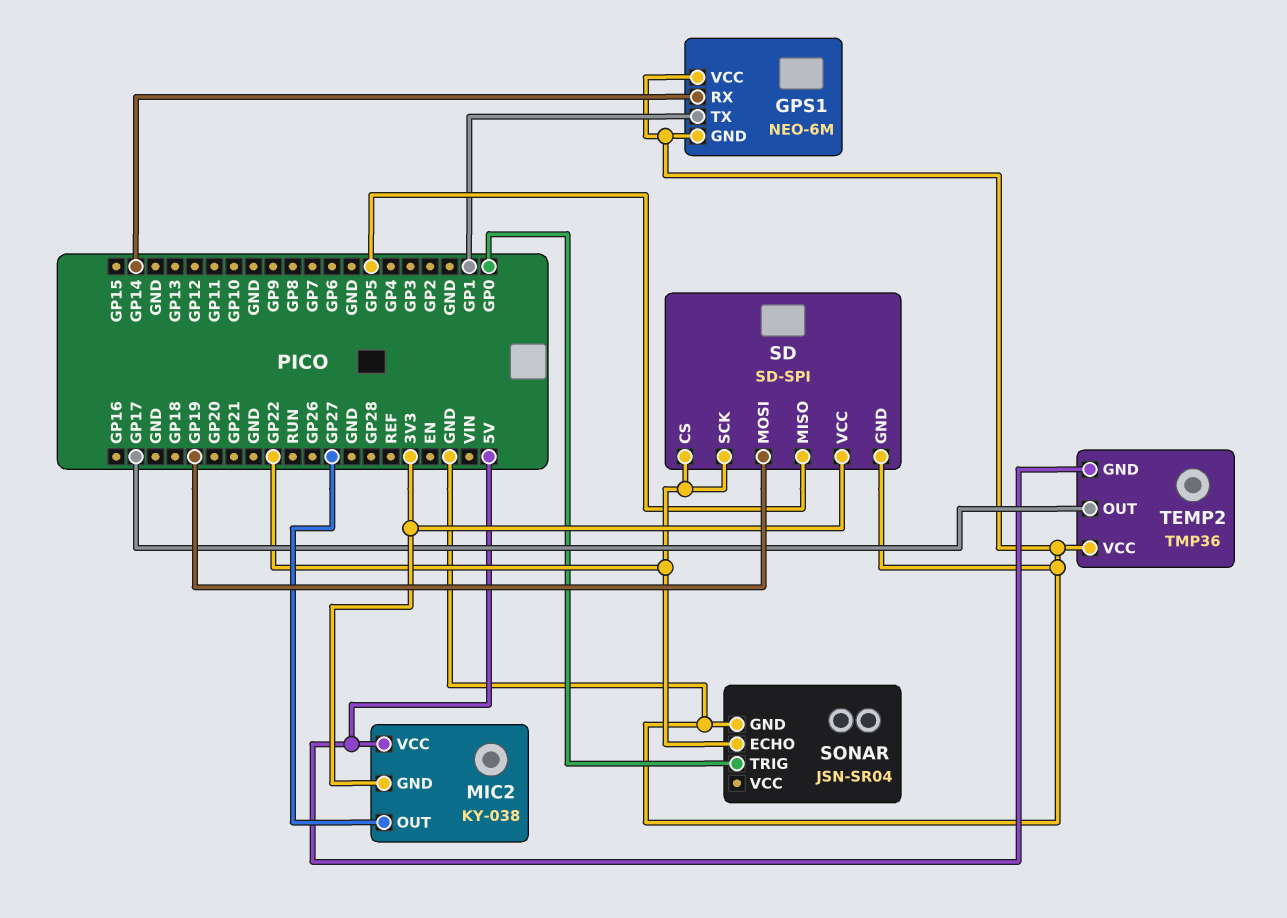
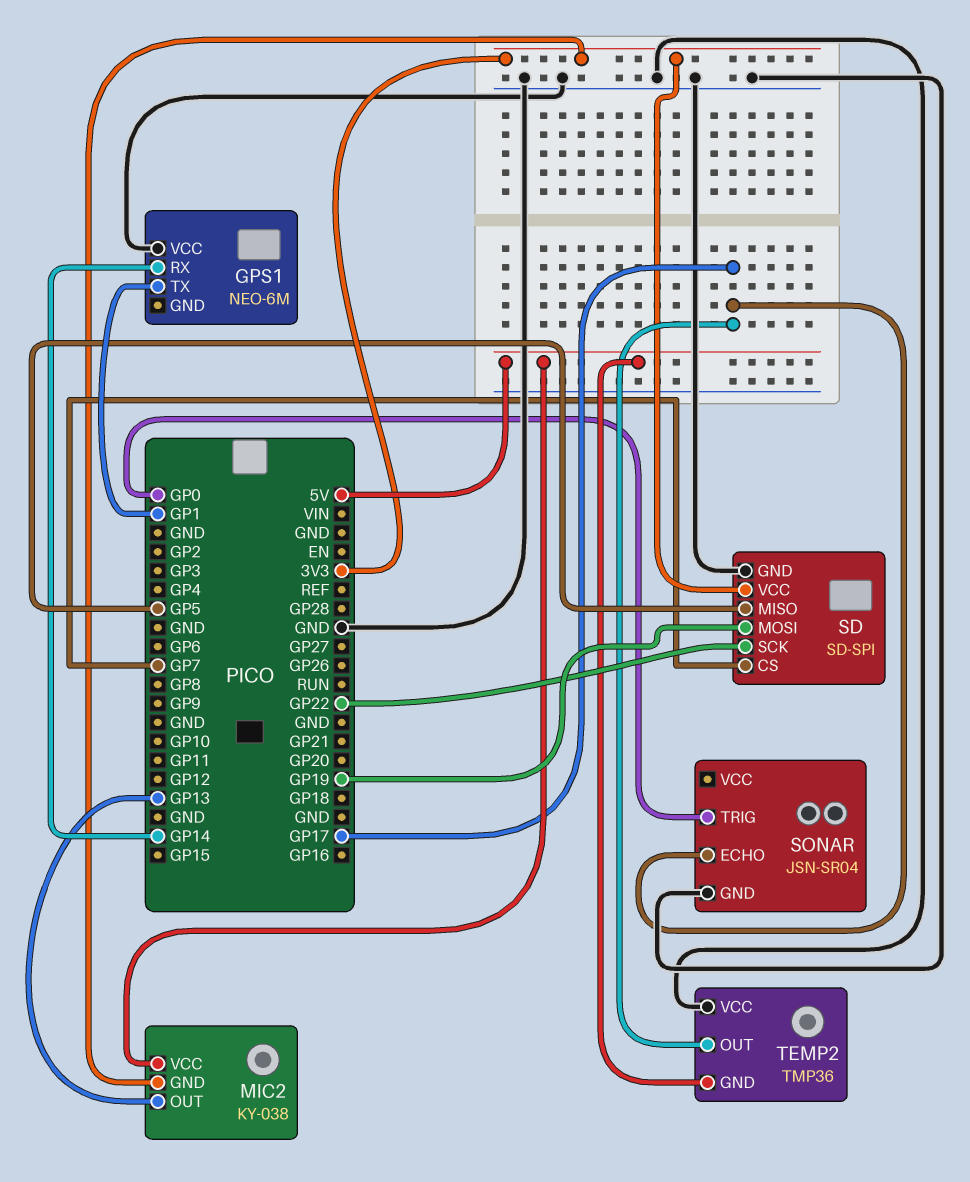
GPS1 pin GND: GND -> none
MIC2 pin OUT: GP27 -> GP13
SD pin CS: GP22 -> GP7
SONAR pin ECHO: GP22 -> GP17

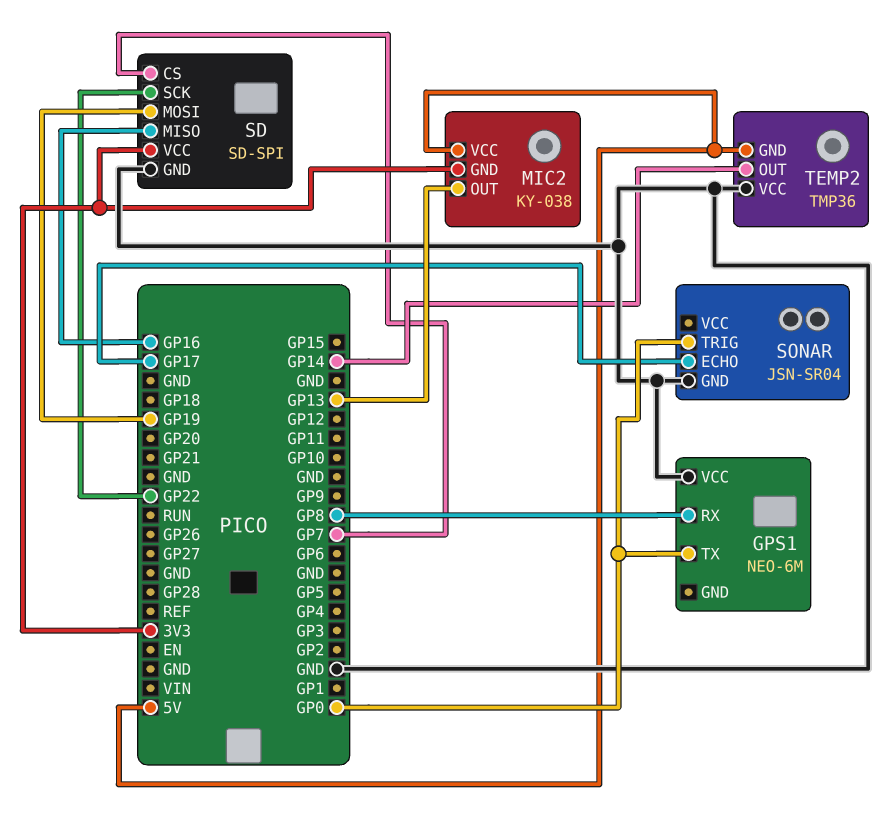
GPS1 pin RX: GP14 -> GP8
GPS1 pin TX: GP1 -> GP0
SD pin MISO: GP5 -> GP16
TEMP2 pin OUT: GP17 -> GP14

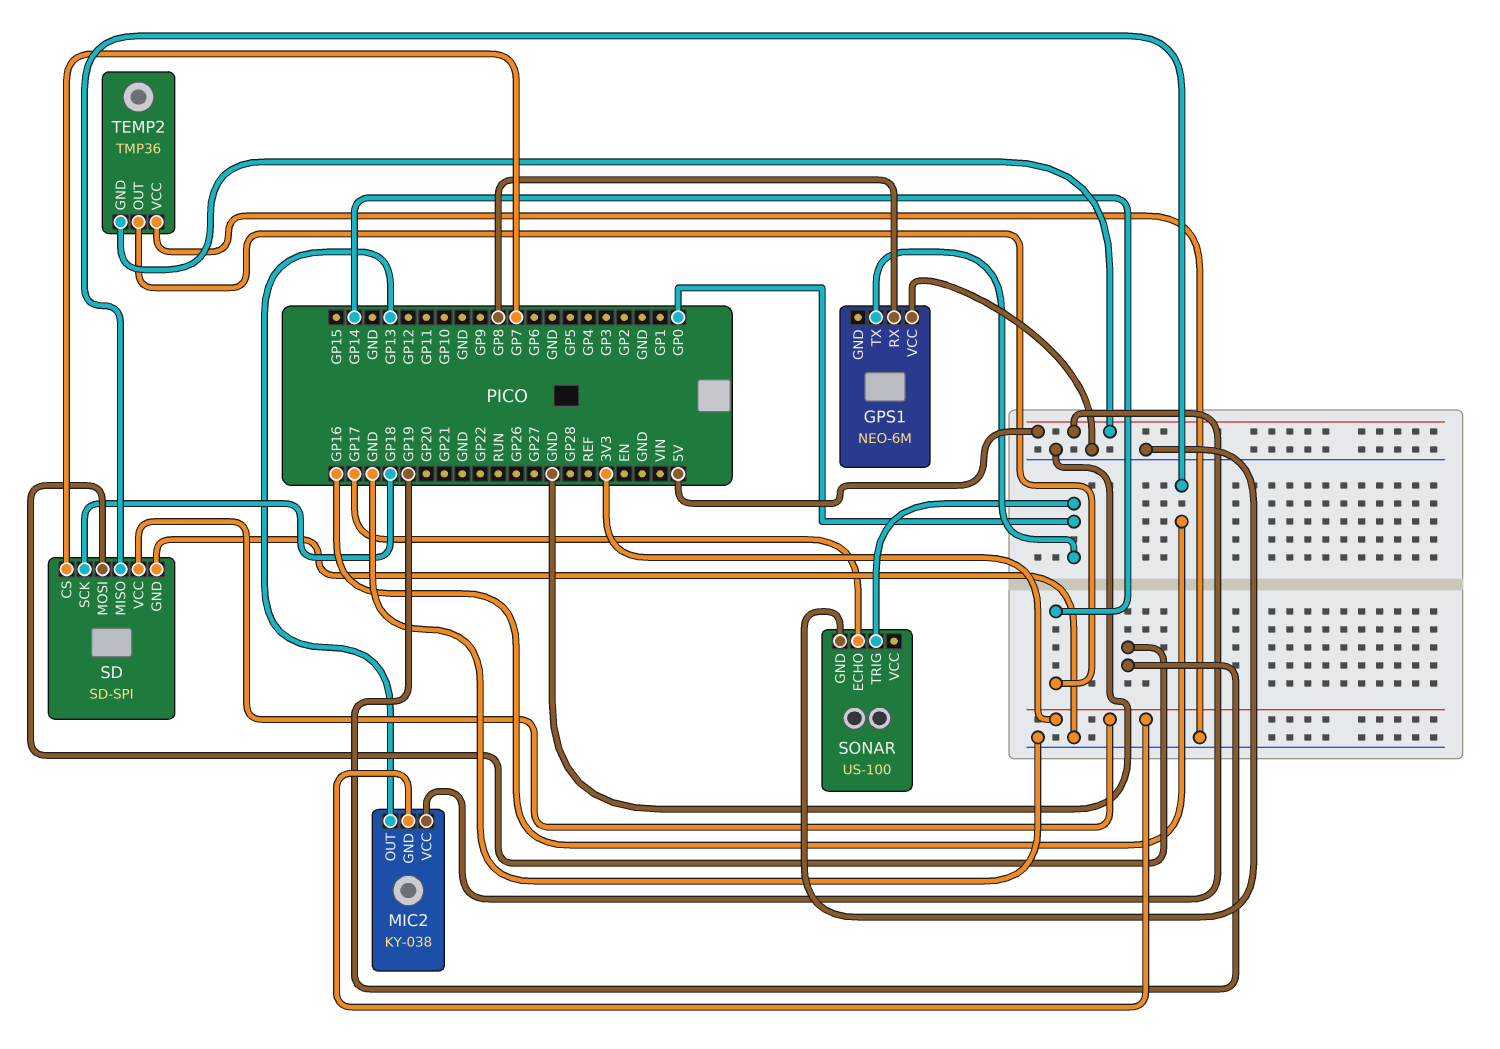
SD pin SCK: GP22 -> GP18
SONAR: JSN-SR04 -> US-100

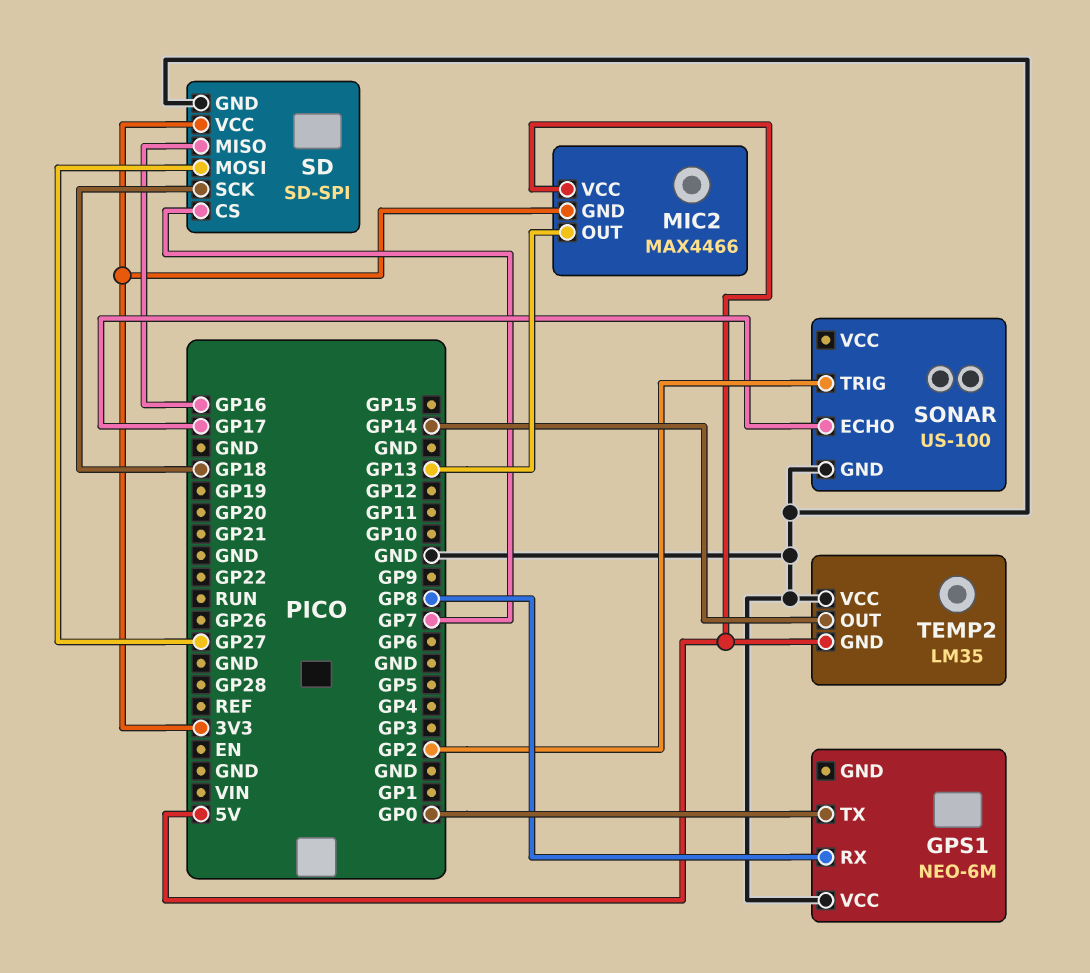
MIC2: KY-038 -> MAX4466
SD pin MOSI: GP19 -> GP27
SONAR pin TRIG: GP0 -> GP2
TEMP2: TMP36 -> LM35

